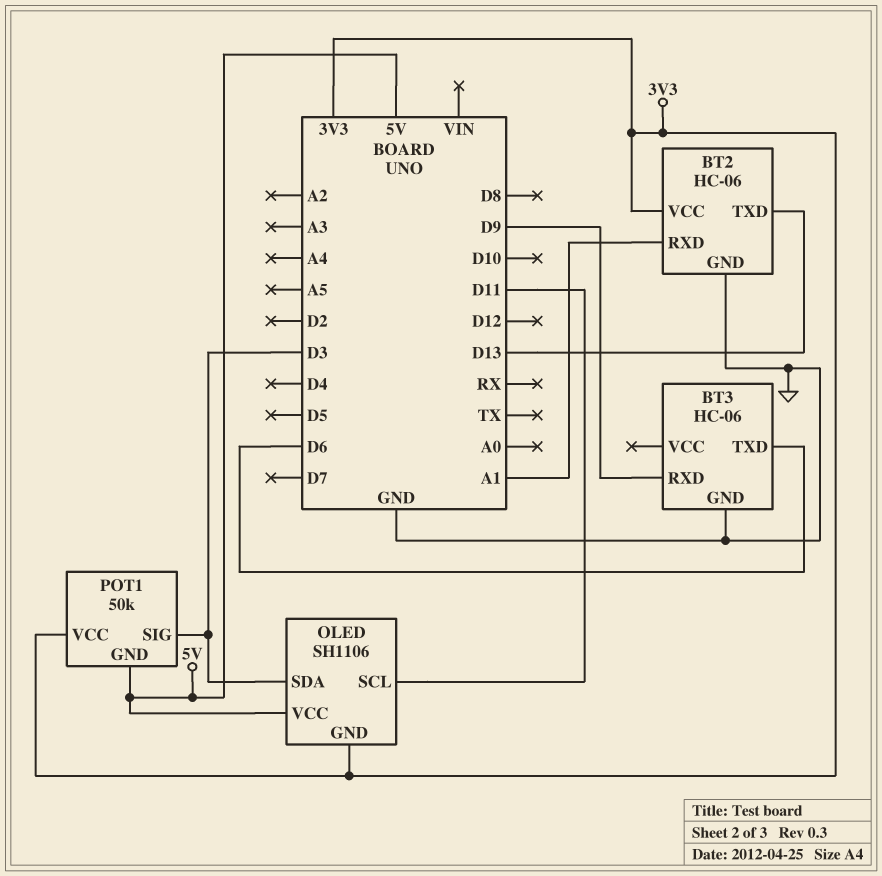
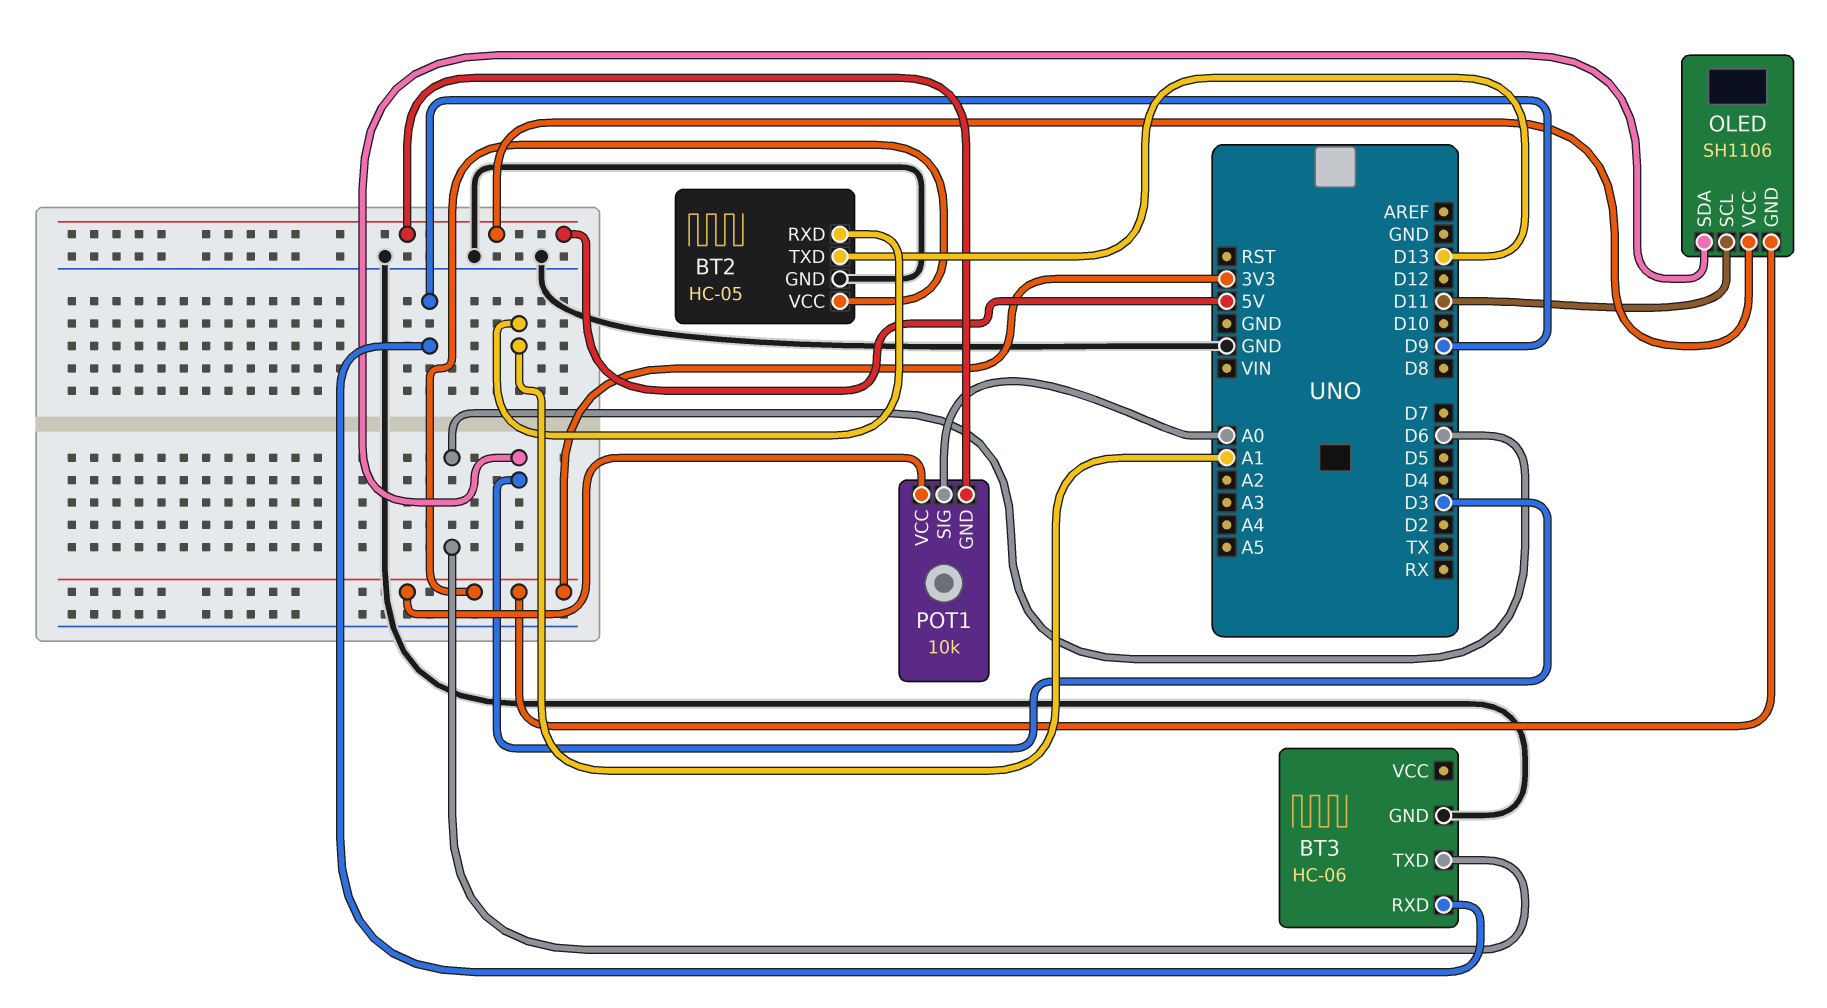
BT2: HC-06 -> HC-05
POT1: 50k -> 10k
POT1 pin SIG: D3 -> A0

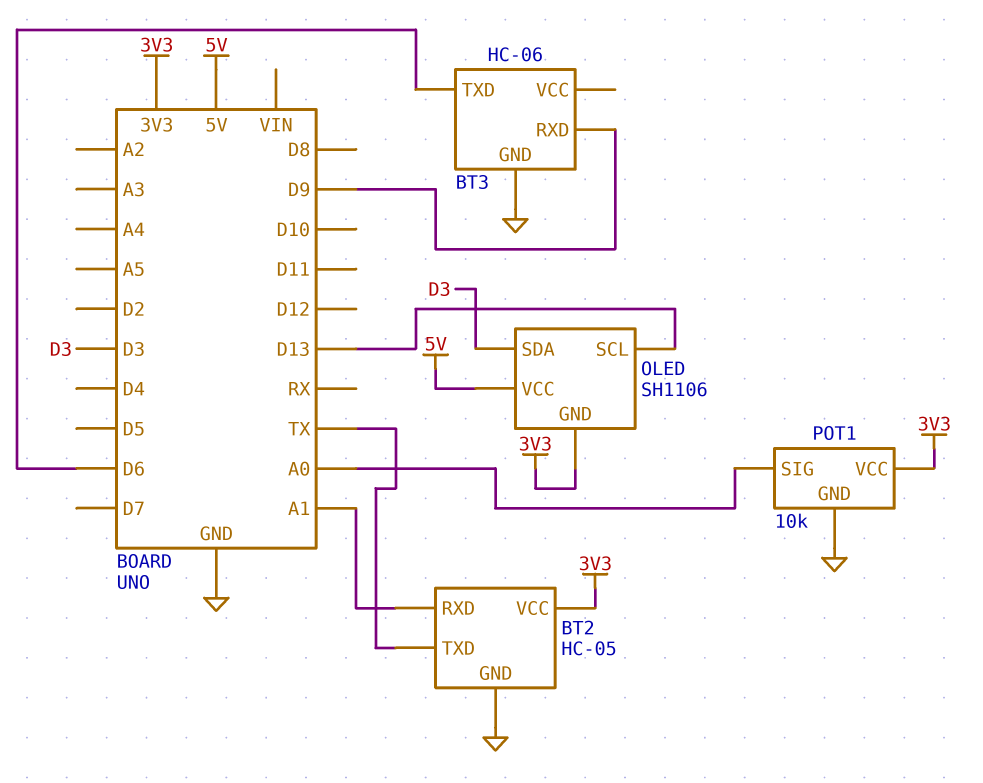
BT2 pin TXD: D13 -> TX
OLED pin SCL: D11 -> D13
POT1 pin GND: 5V -> GND

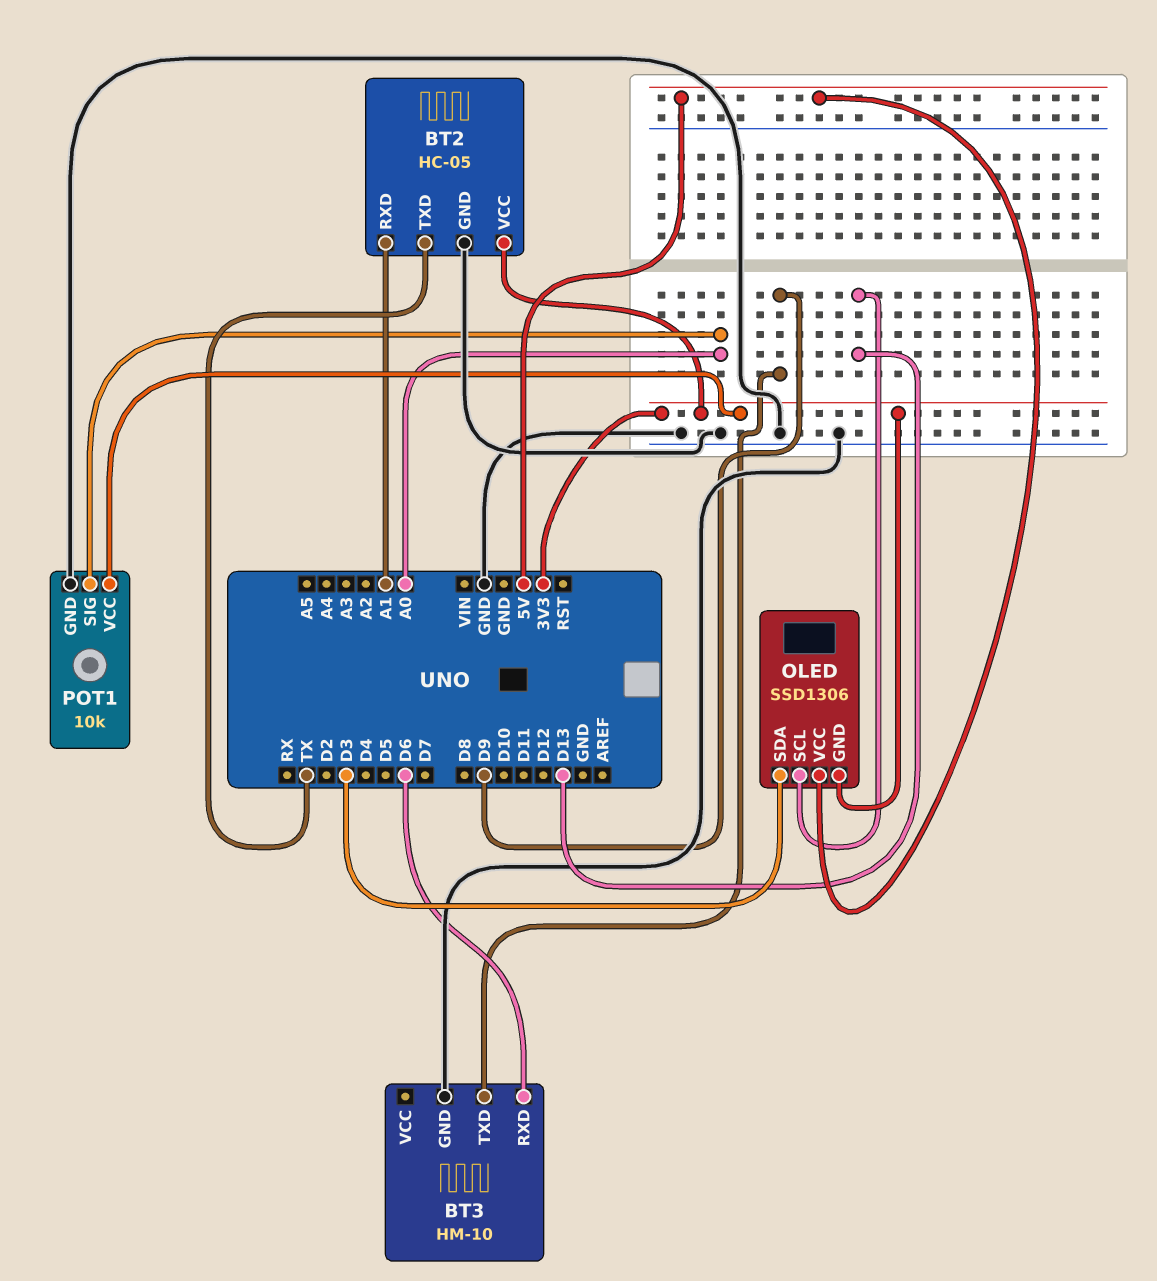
BT3: HC-06 -> HM-10
BT3 pin RXD: D9 -> D6
BT3 pin TXD: D6 -> D9
OLED: SH1106 -> SSD1306

